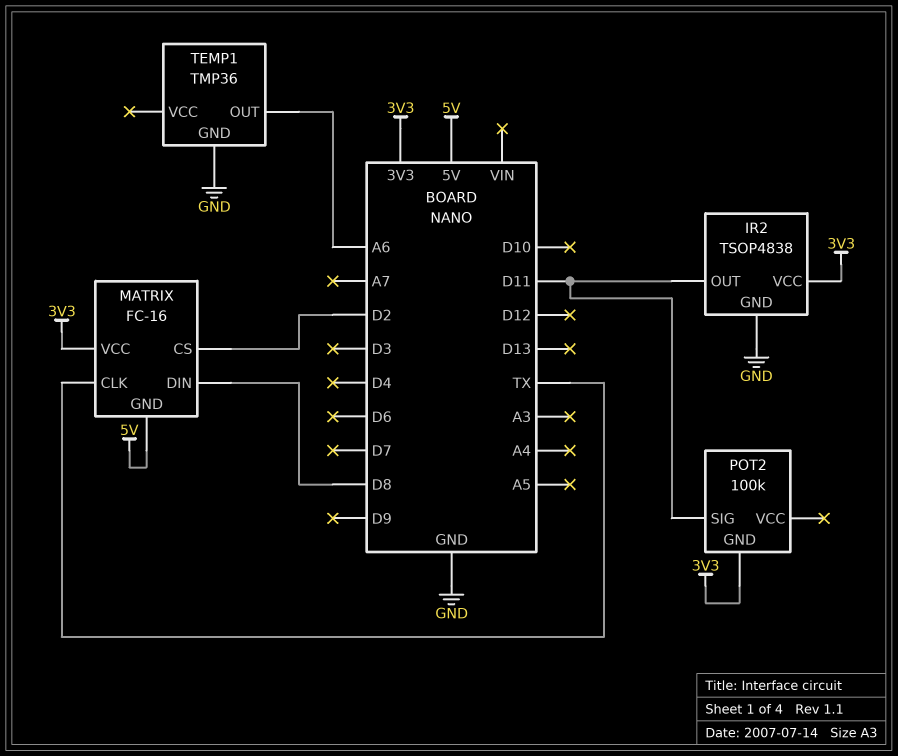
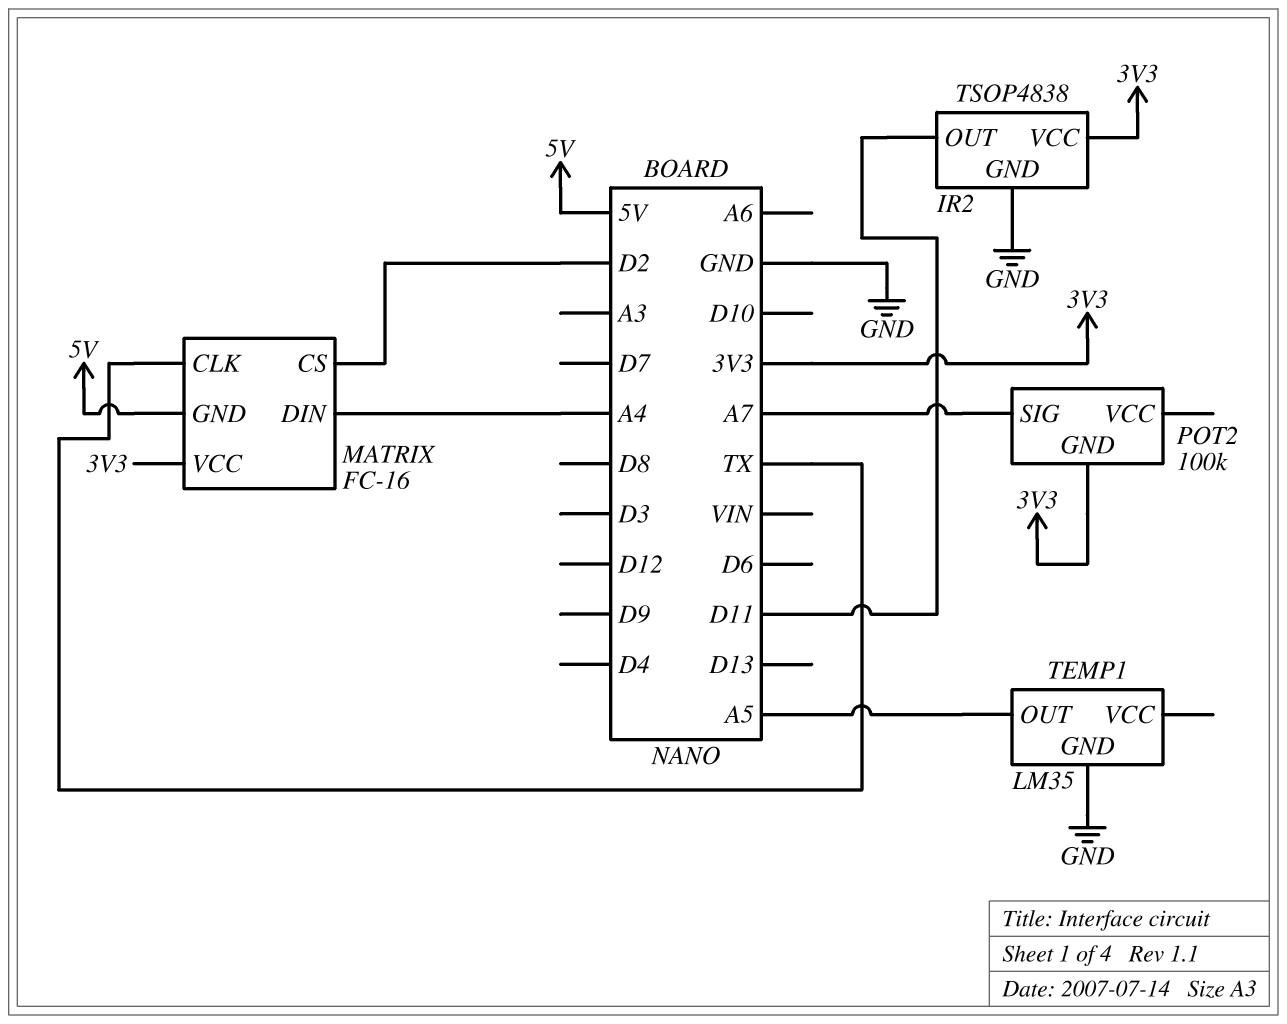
MATRIX pin DIN: D8 -> A4
POT2 pin SIG: D11 -> A7
TEMP1: TMP36 -> LM35
TEMP1 pin OUT: A6 -> A5

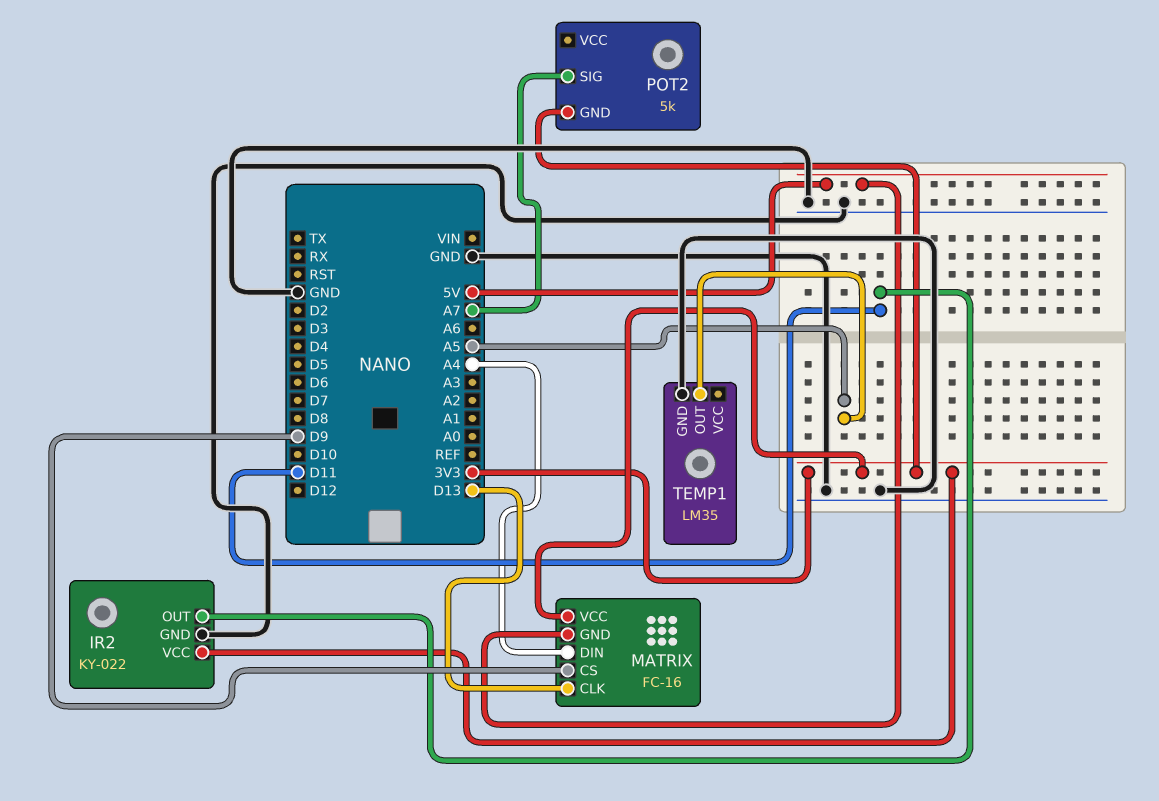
IR2: TSOP4838 -> KY-022
MATRIX pin CLK: TX -> D13
MATRIX pin CS: D2 -> D9
POT2: 100k -> 5k

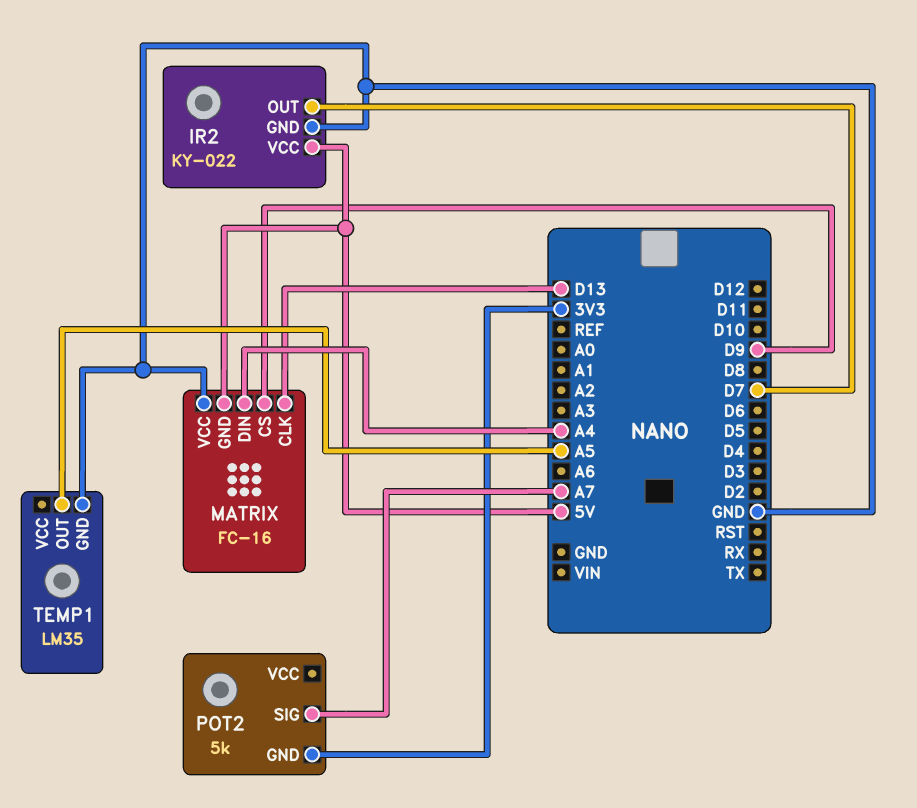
IR2 pin OUT: D11 -> D7
IR2 pin VCC: 3V3 -> 5V
MATRIX pin VCC: 3V3 -> GND

